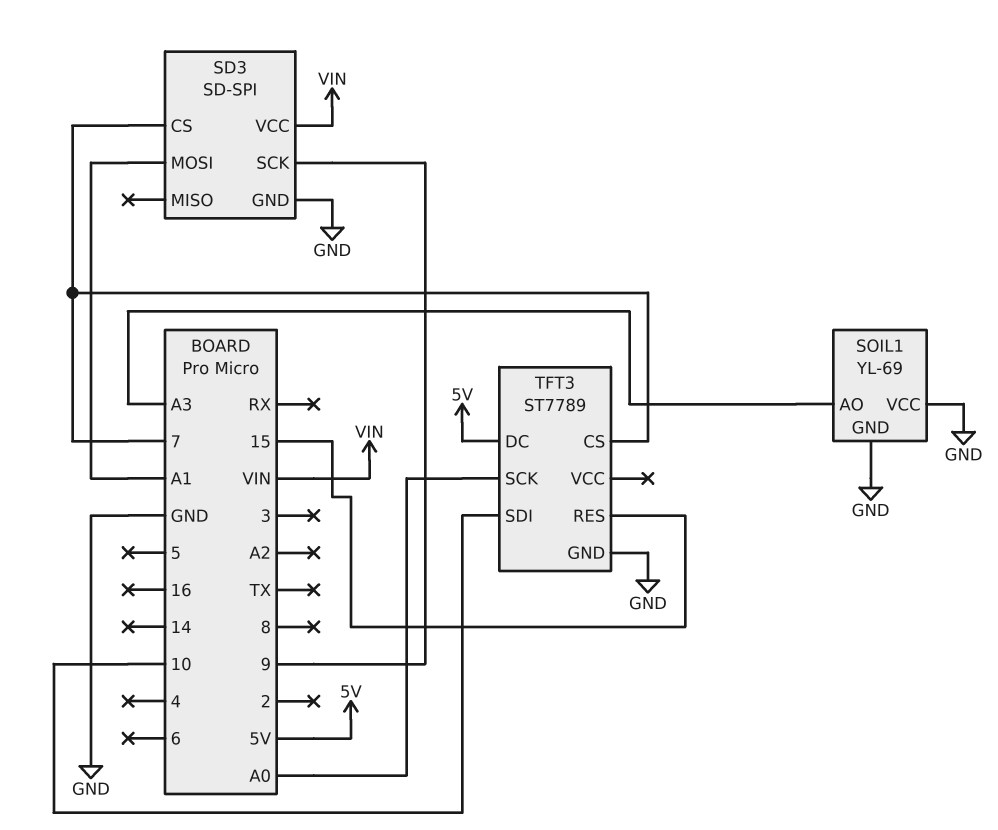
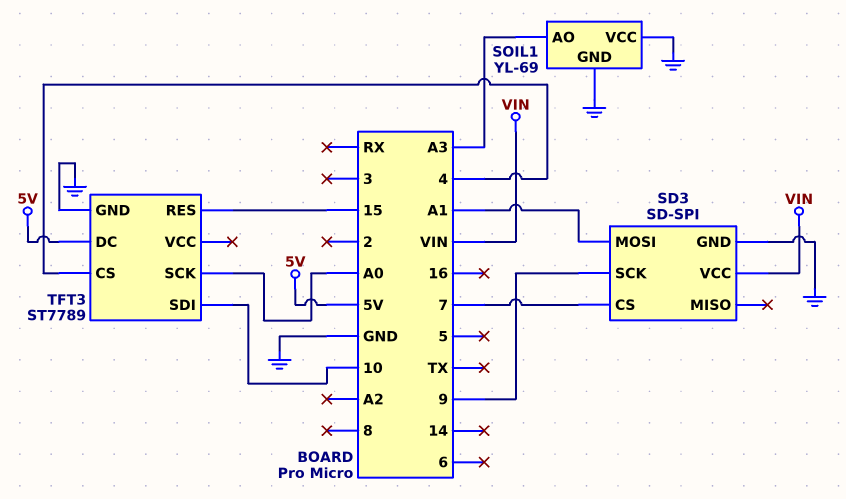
TFT3 pin CS: 7 -> 4

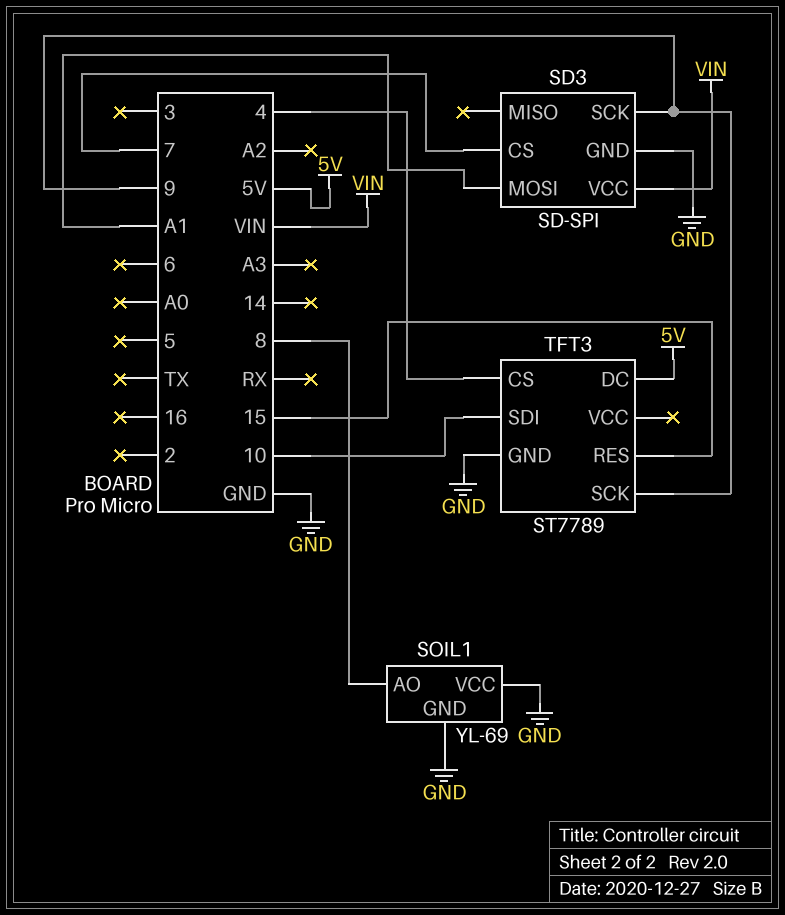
SOIL1 pin AO: A3 -> 8
TFT3 pin SCK: A0 -> 9

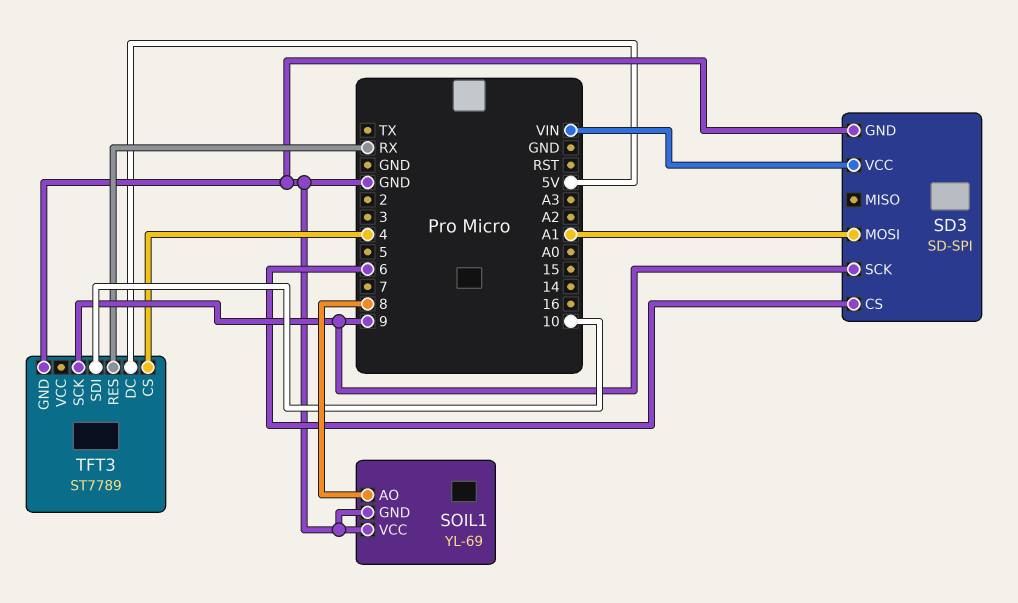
SD3 pin CS: 7 -> 6
TFT3 pin RES: 15 -> RX

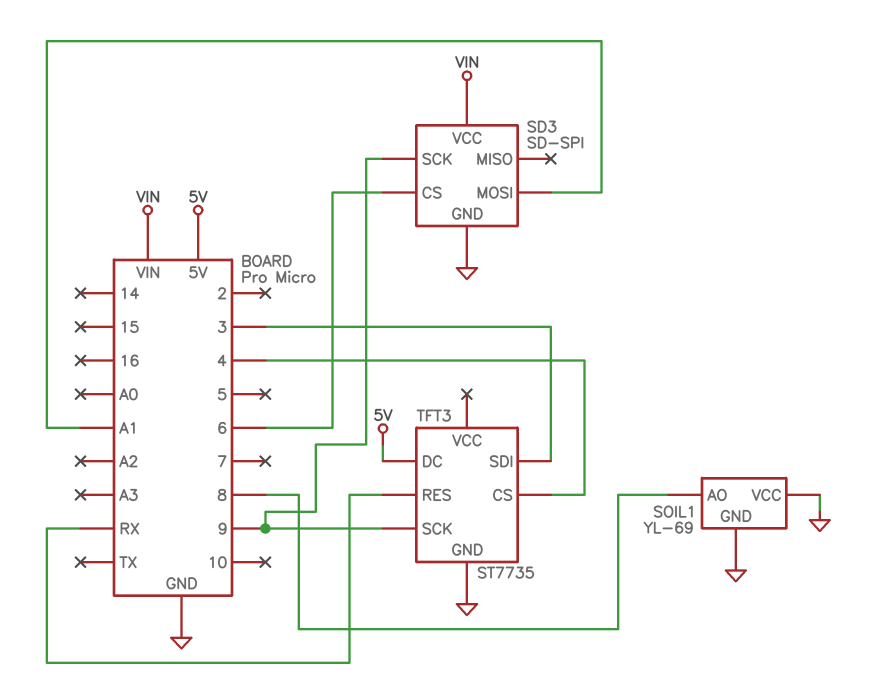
TFT3: ST7789 -> ST7735
TFT3 pin SDI: 10 -> 3

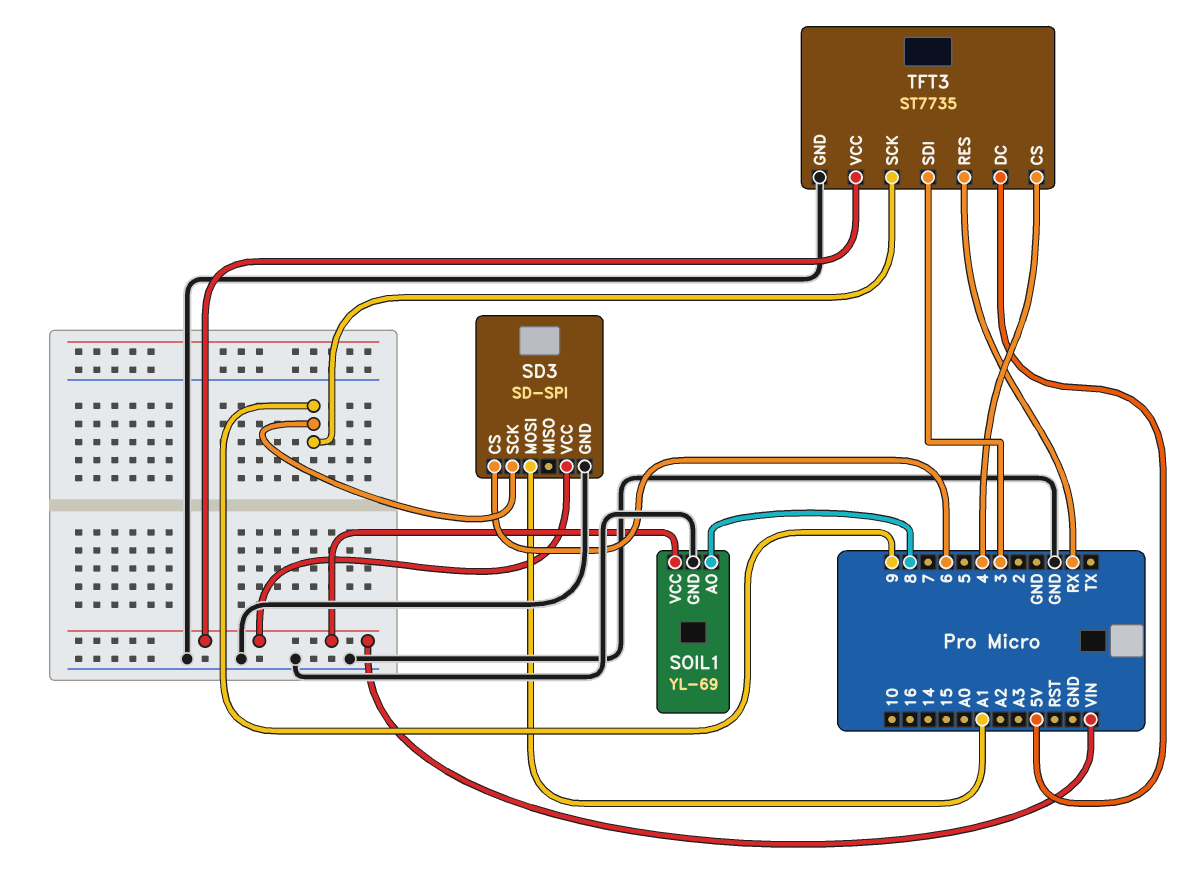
SOIL1 pin VCC: GND -> VIN
TFT3 pin VCC: none -> VIN

